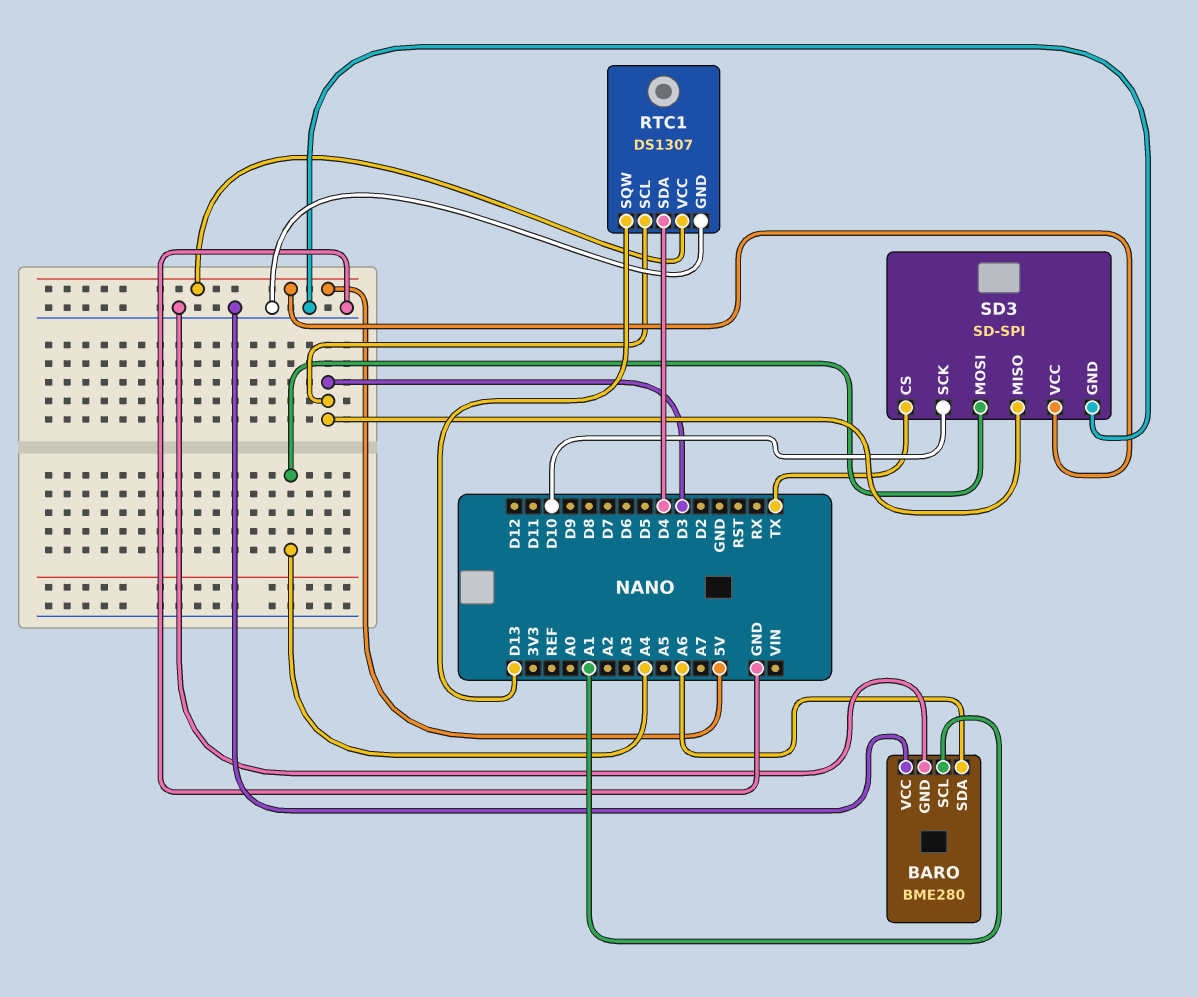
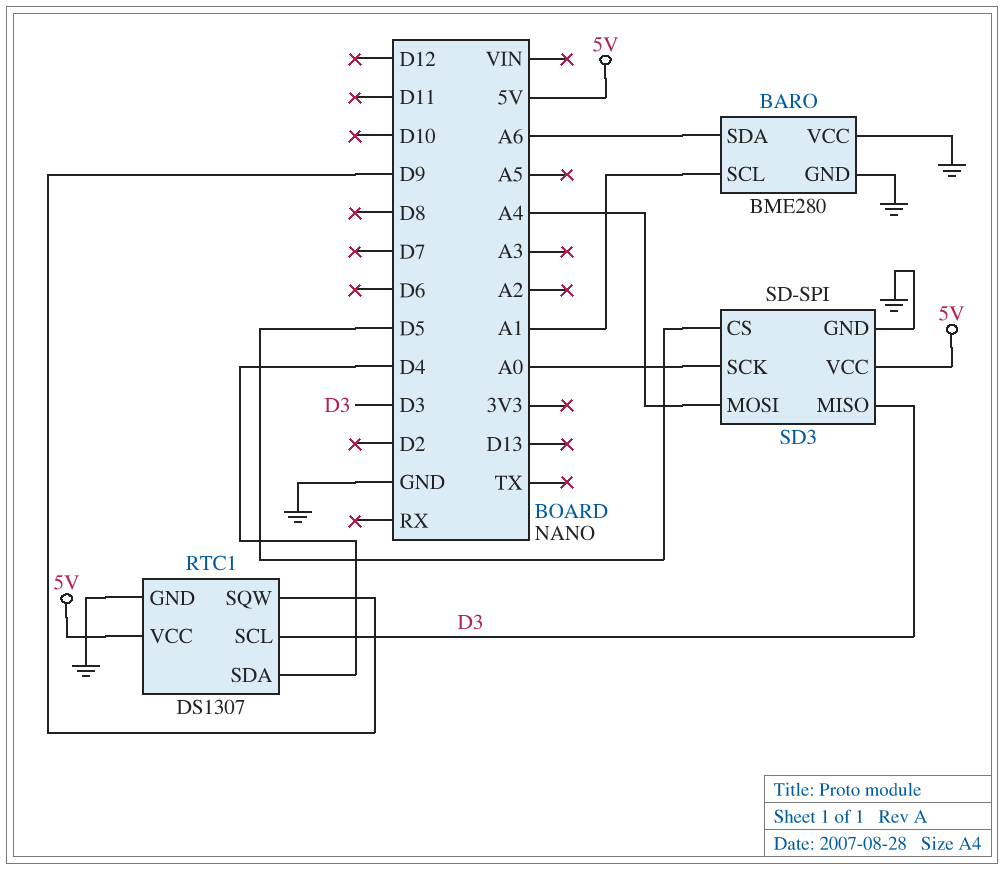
RTC1 pin SQW: D13 -> D9
SD3 pin CS: TX -> D5
SD3 pin SCK: D10 -> A0

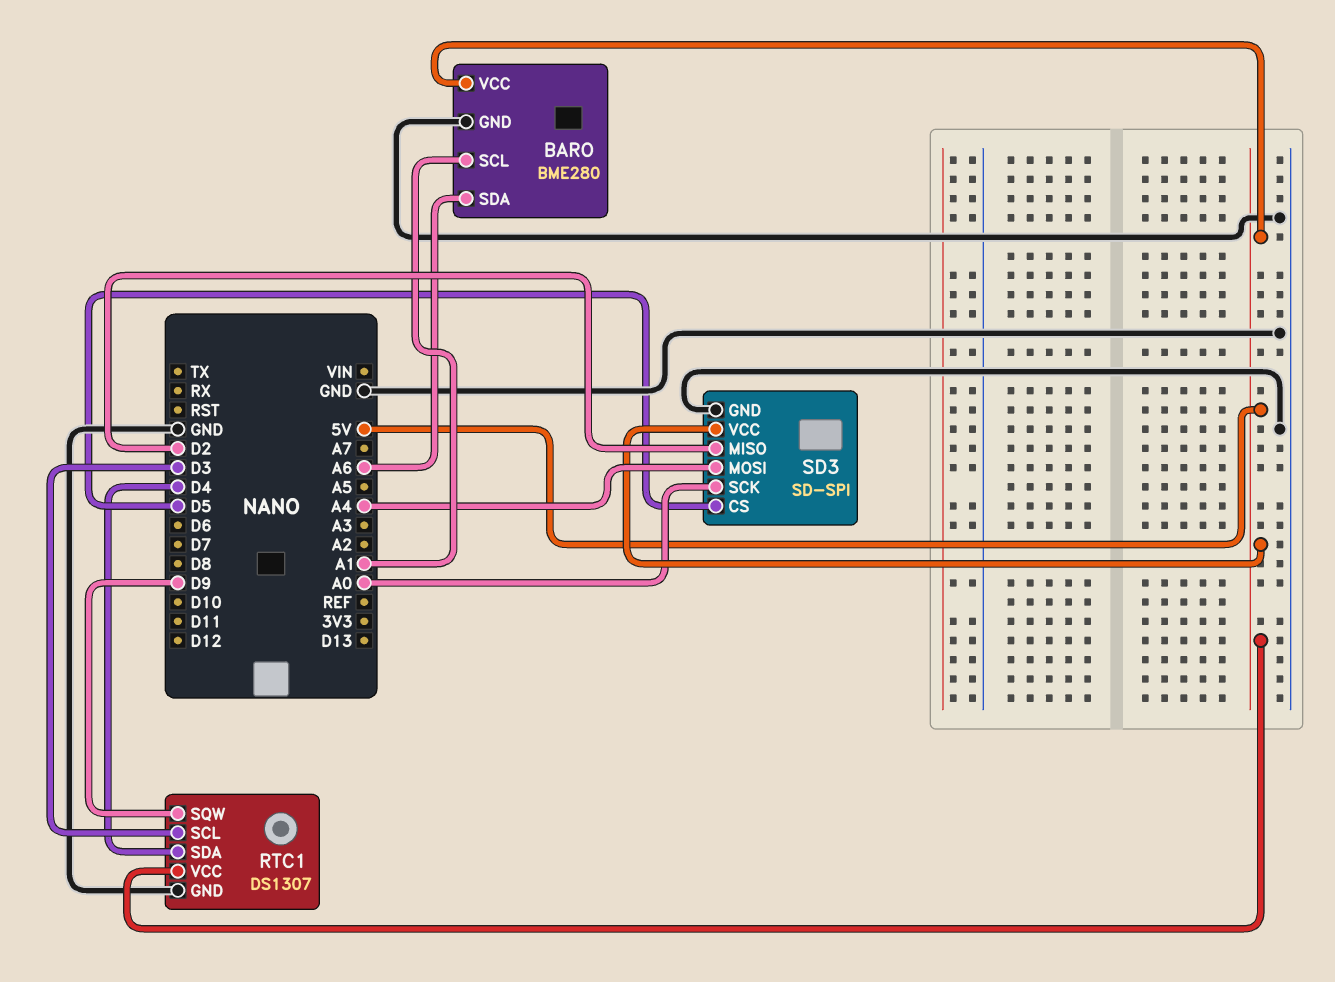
BARO pin VCC: GND -> 5V
SD3 pin MISO: D3 -> D2

